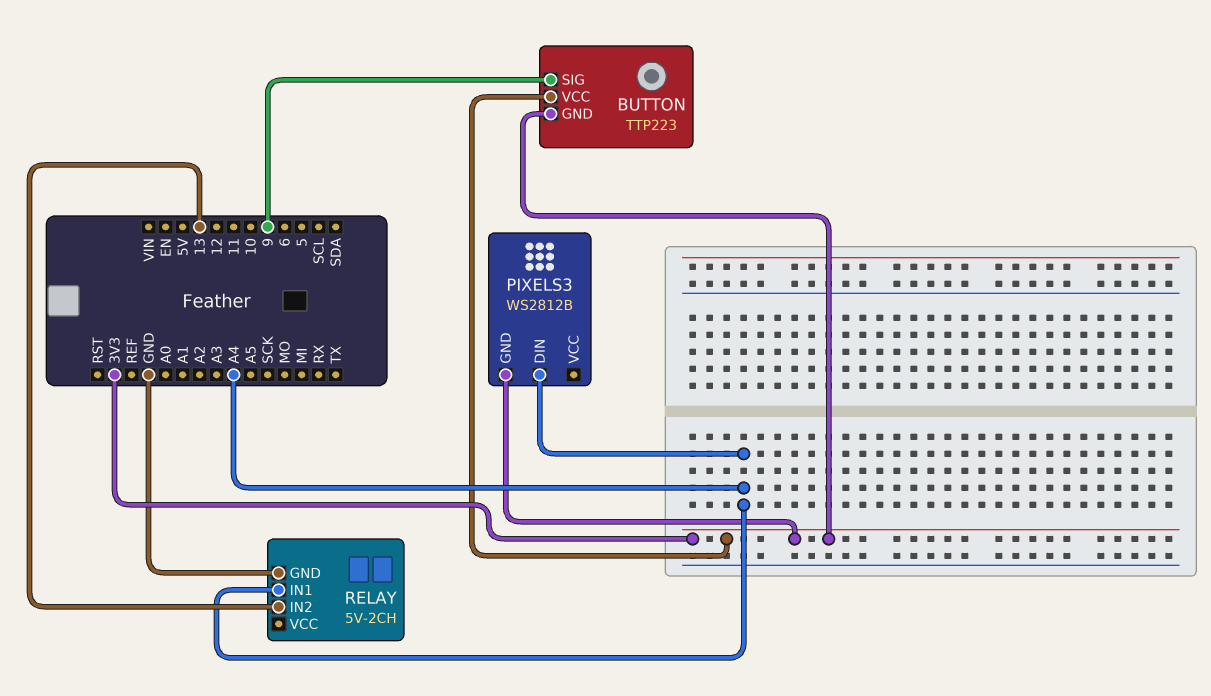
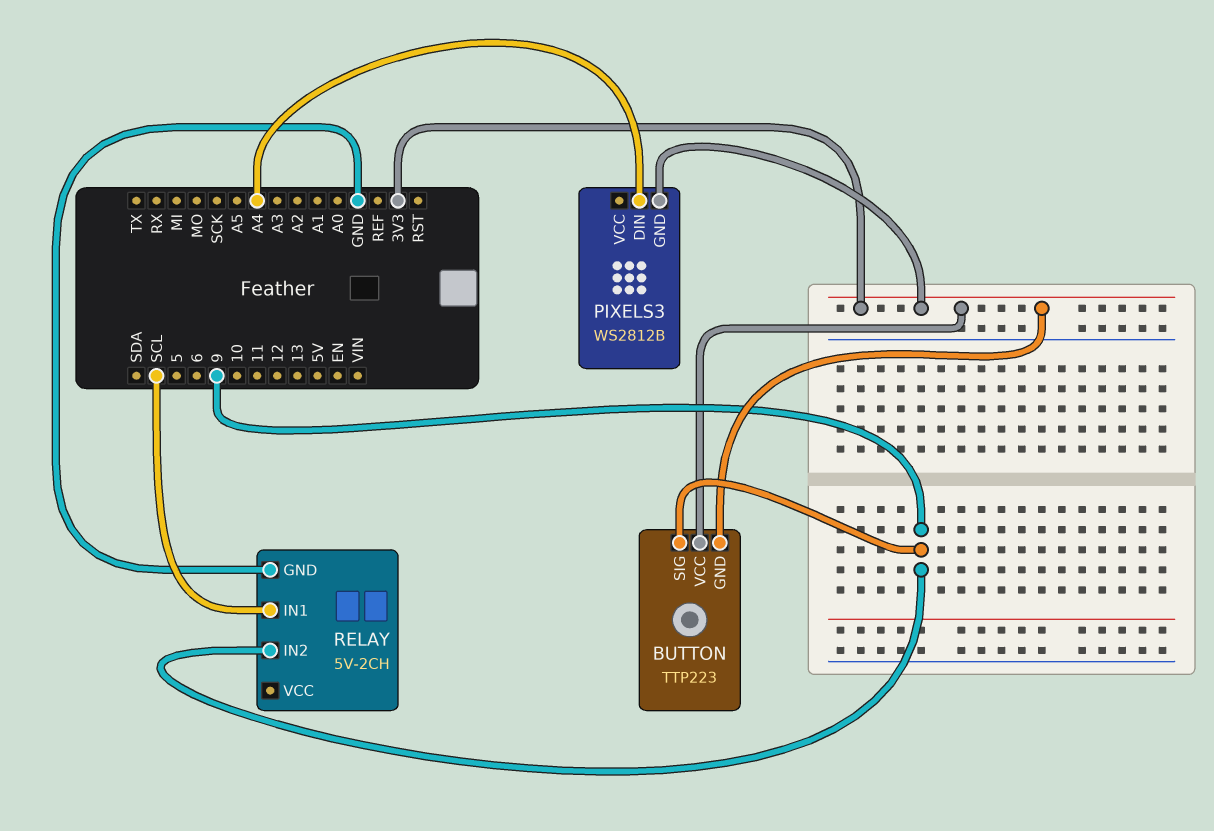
RELAY pin IN1: A4 -> SCL
RELAY pin IN2: 13 -> 9

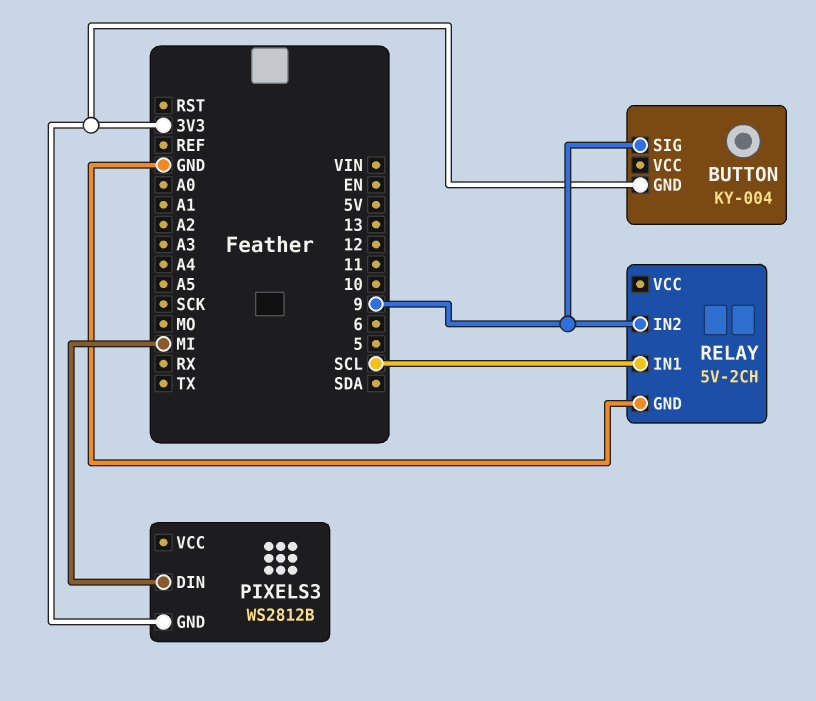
BUTTON: TTP223 -> KY-004
BUTTON pin VCC: 3V3 -> none
PIXELS3 pin DIN: A4 -> MI

